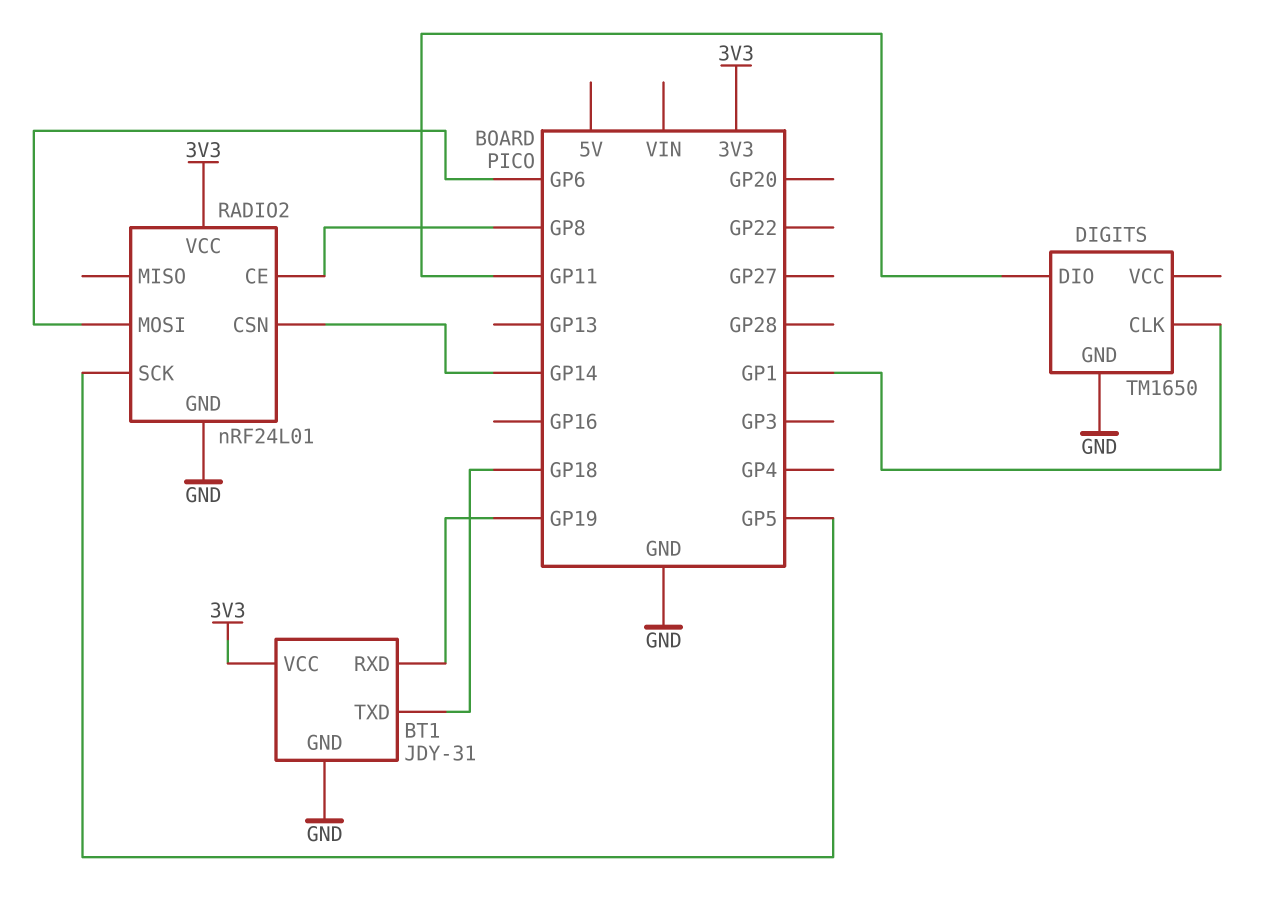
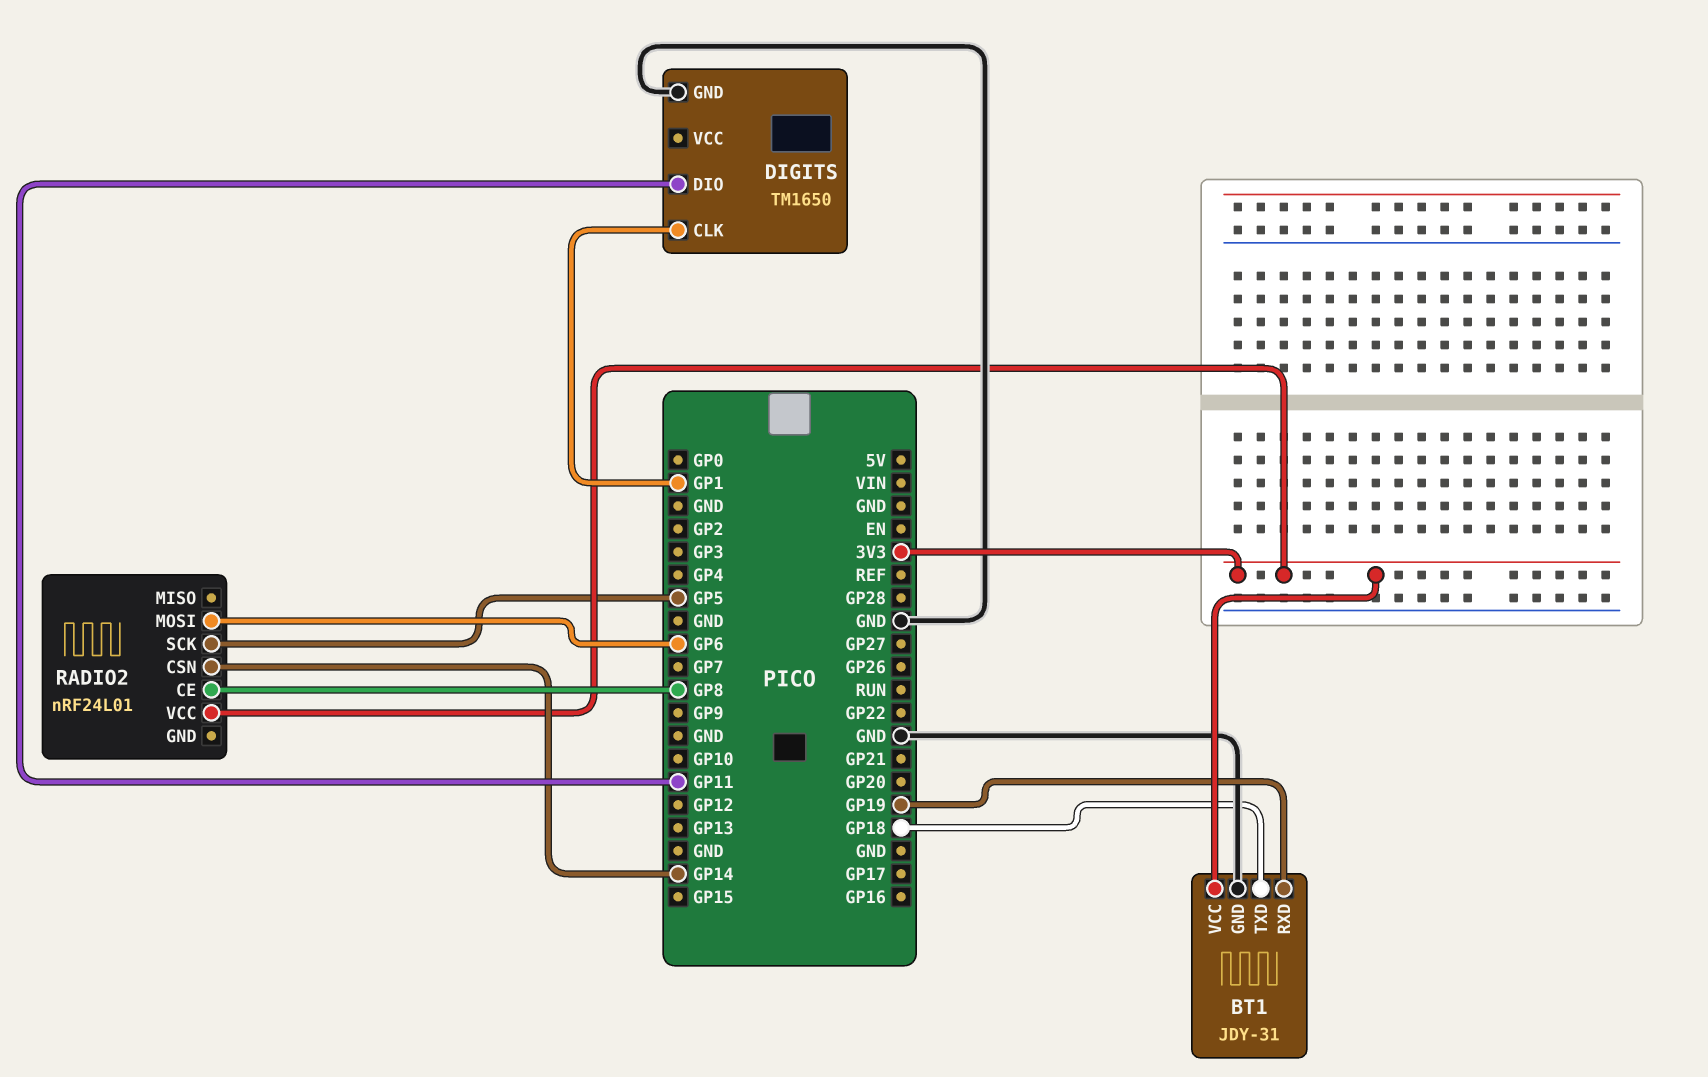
RADIO2 pin GND: GND -> none

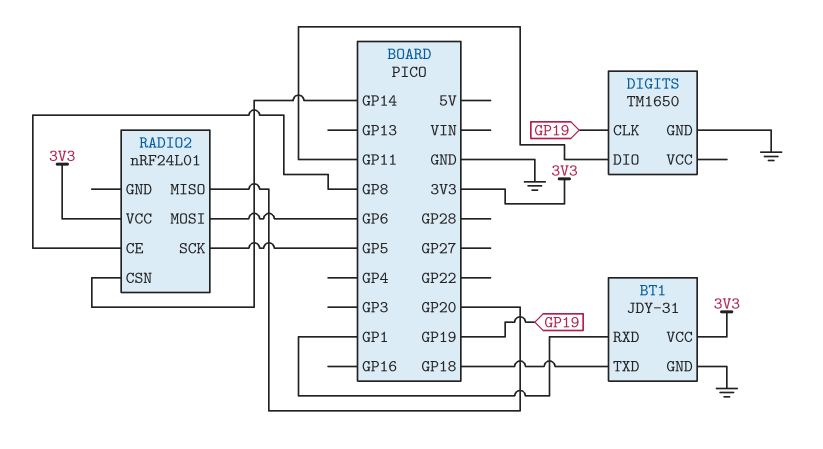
BT1 pin RXD: GP19 -> GP1
DIGITS pin CLK: GP1 -> GP19
RADIO2 pin MISO: none -> GP20

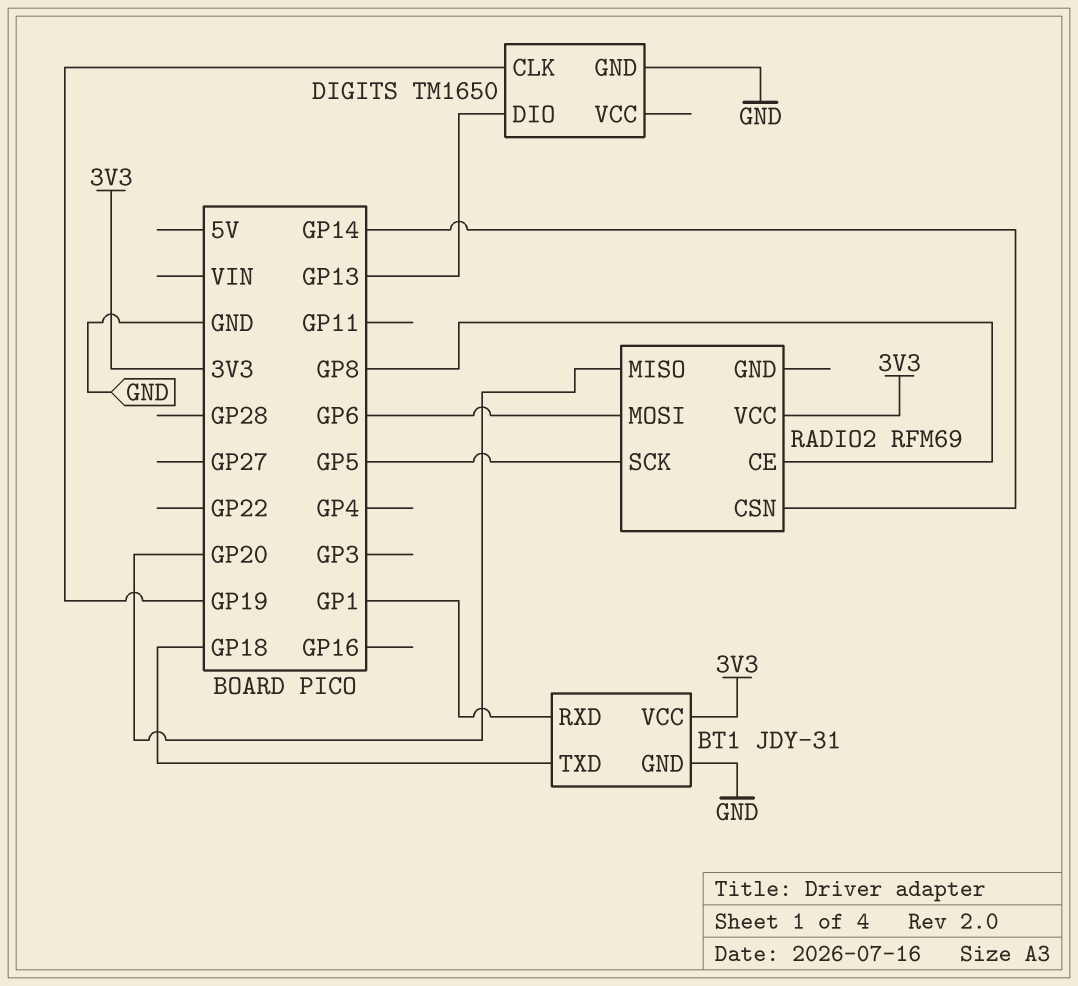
DIGITS pin DIO: GP11 -> GP13
RADIO2: nRF24L01 -> RFM69

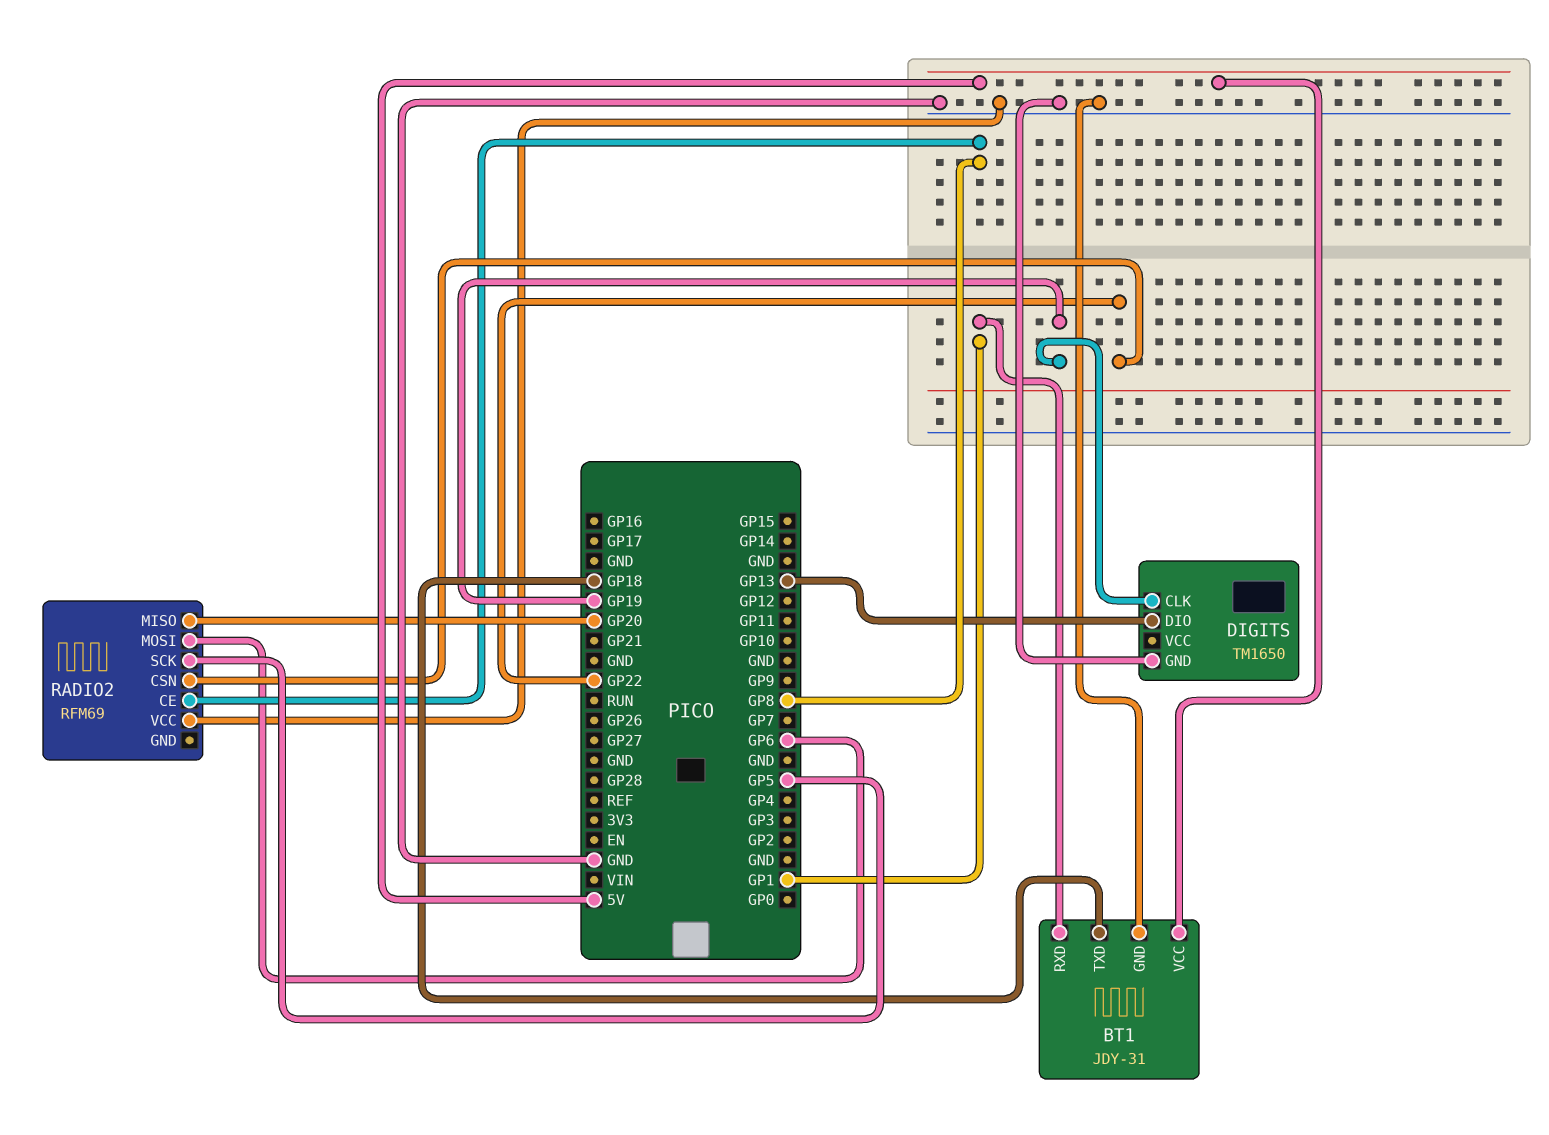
BT1 pin VCC: 3V3 -> 5V
RADIO2 pin CSN: GP14 -> GP22
RADIO2 pin VCC: 3V3 -> GND

